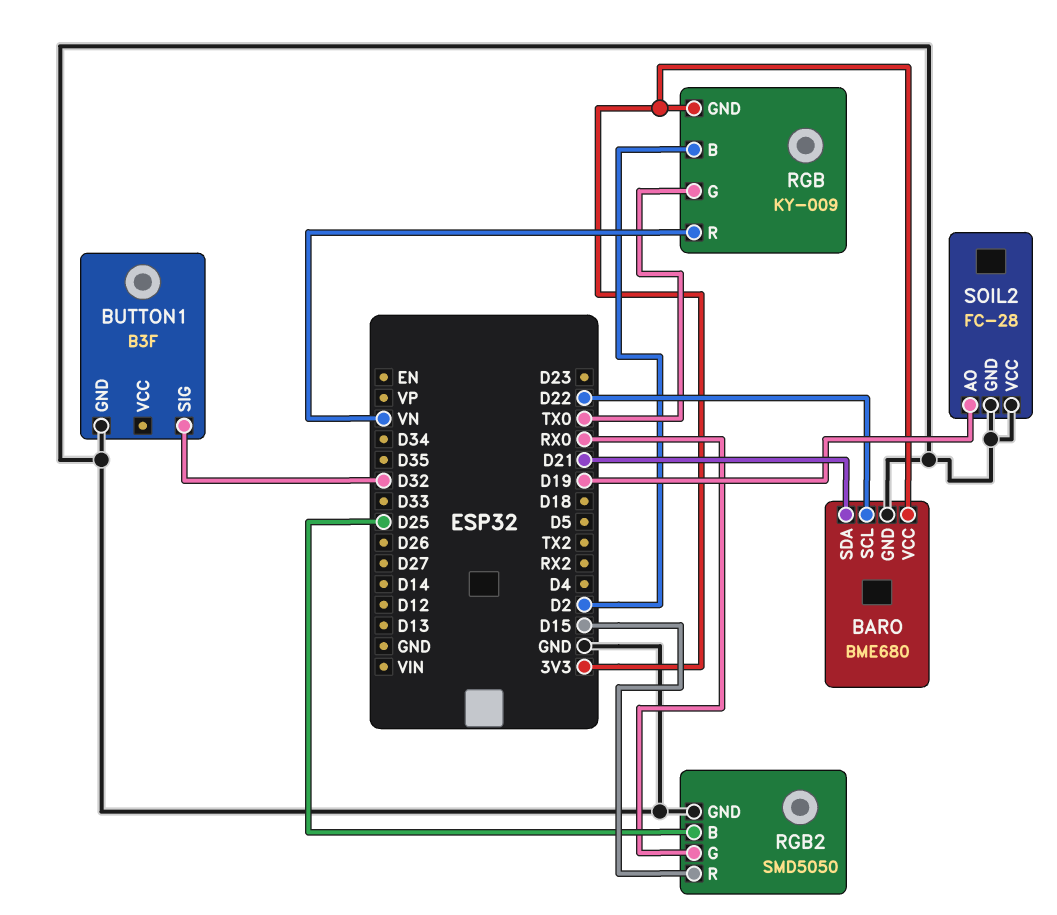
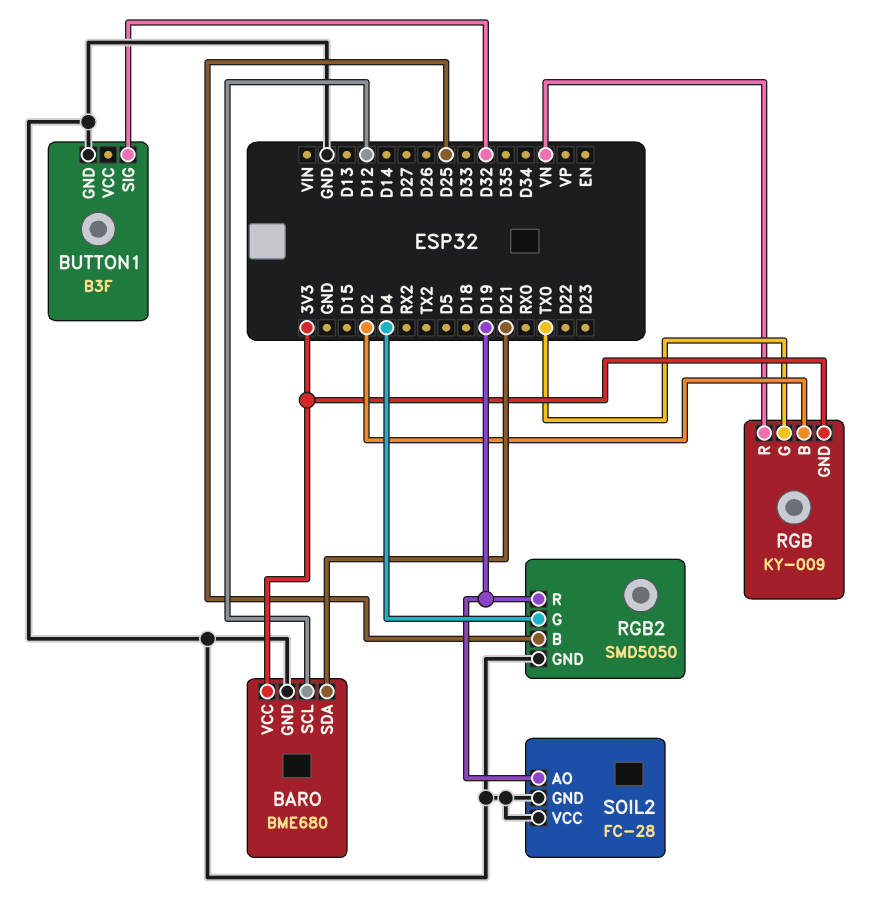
BARO pin SCL: D22 -> D12
RGB2 pin G: RX0 -> D4
RGB2 pin R: D15 -> D19

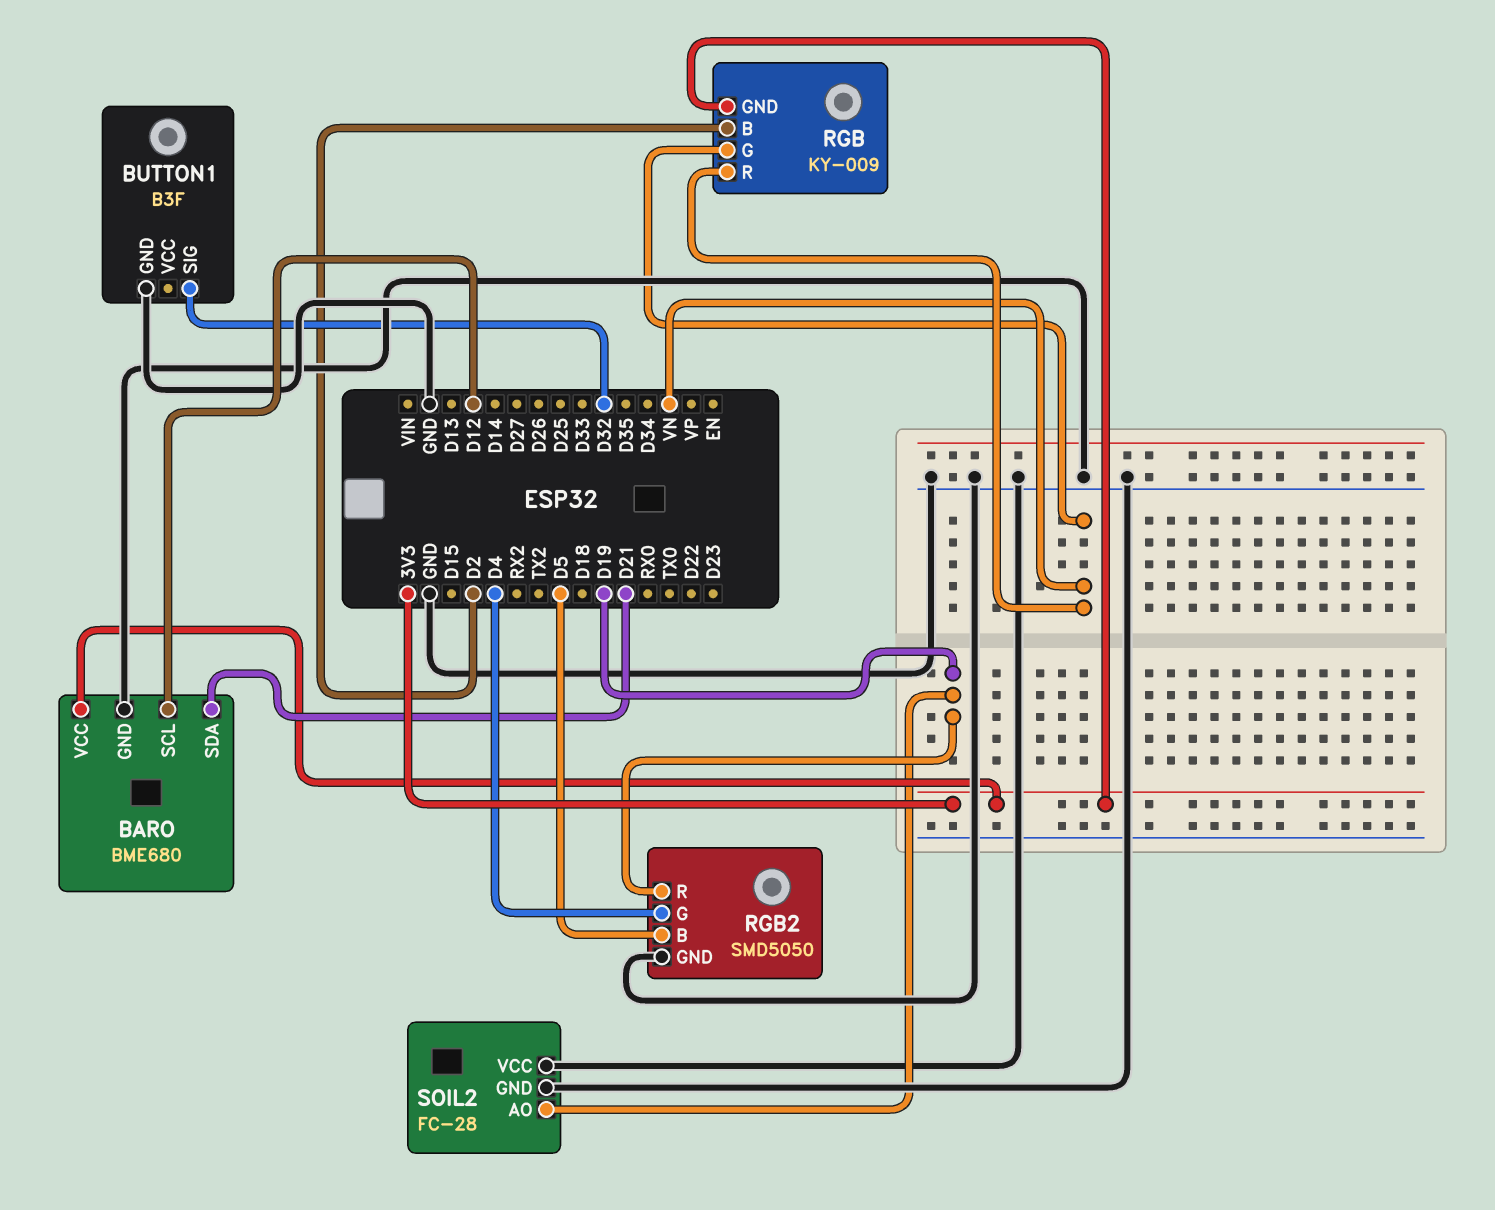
RGB pin G: TX0 -> VN
RGB2 pin B: D25 -> D5

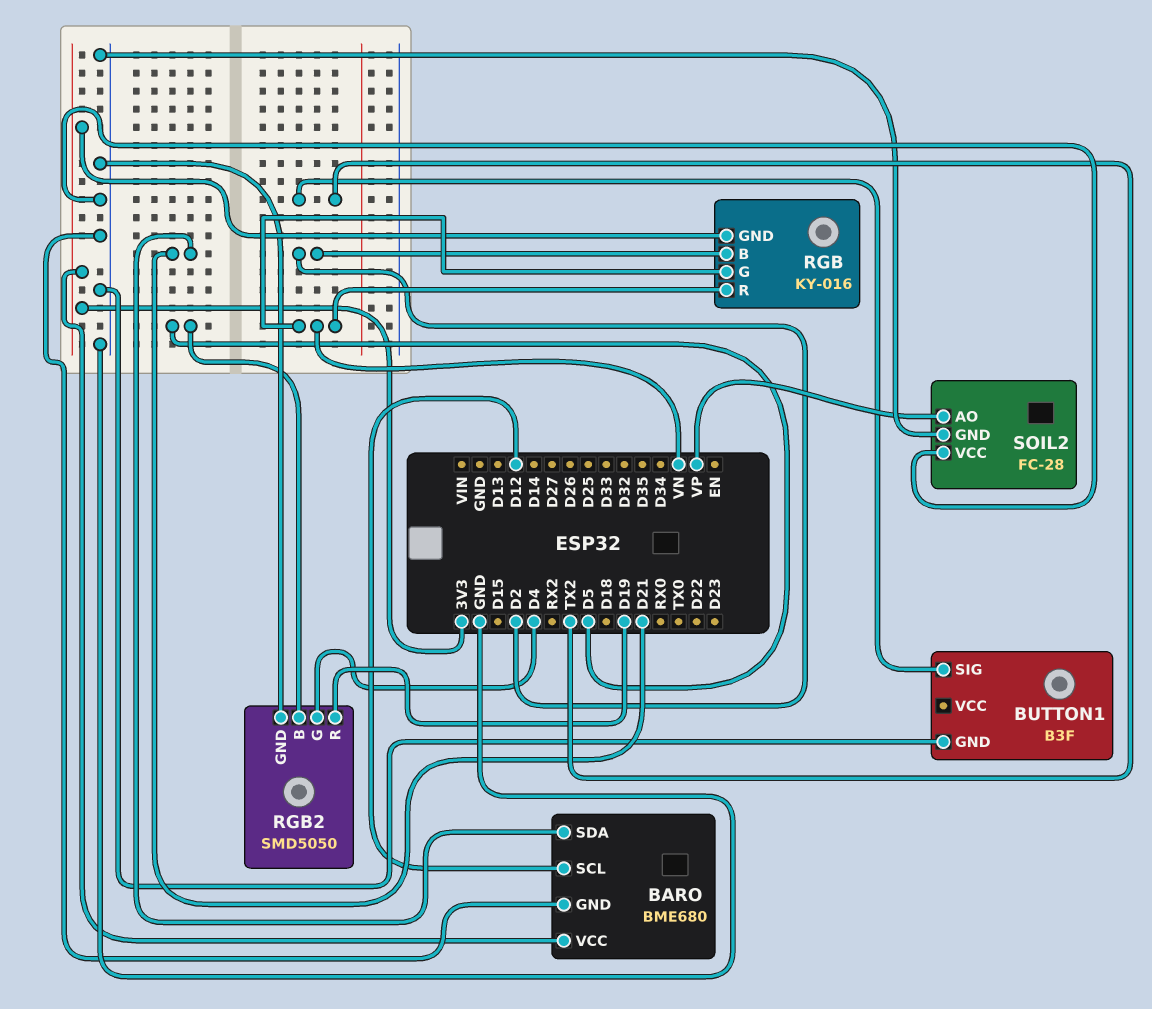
BUTTON1 pin SIG: D32 -> TX2
RGB: KY-009 -> KY-016
SOIL2 pin AO: D19 -> VP

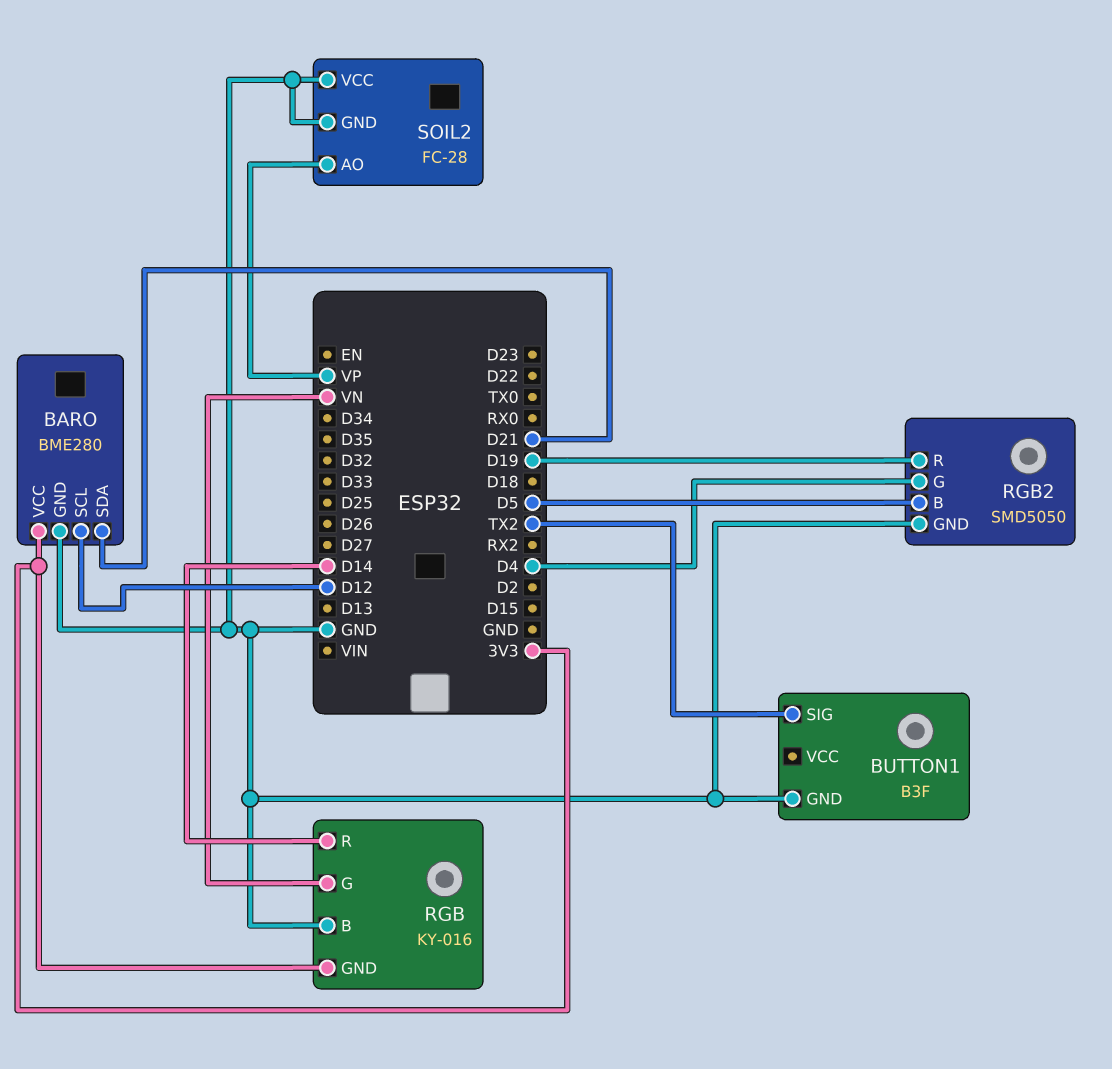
BARO: BME680 -> BME280
RGB pin B: D2 -> GND
RGB pin R: VN -> D14

